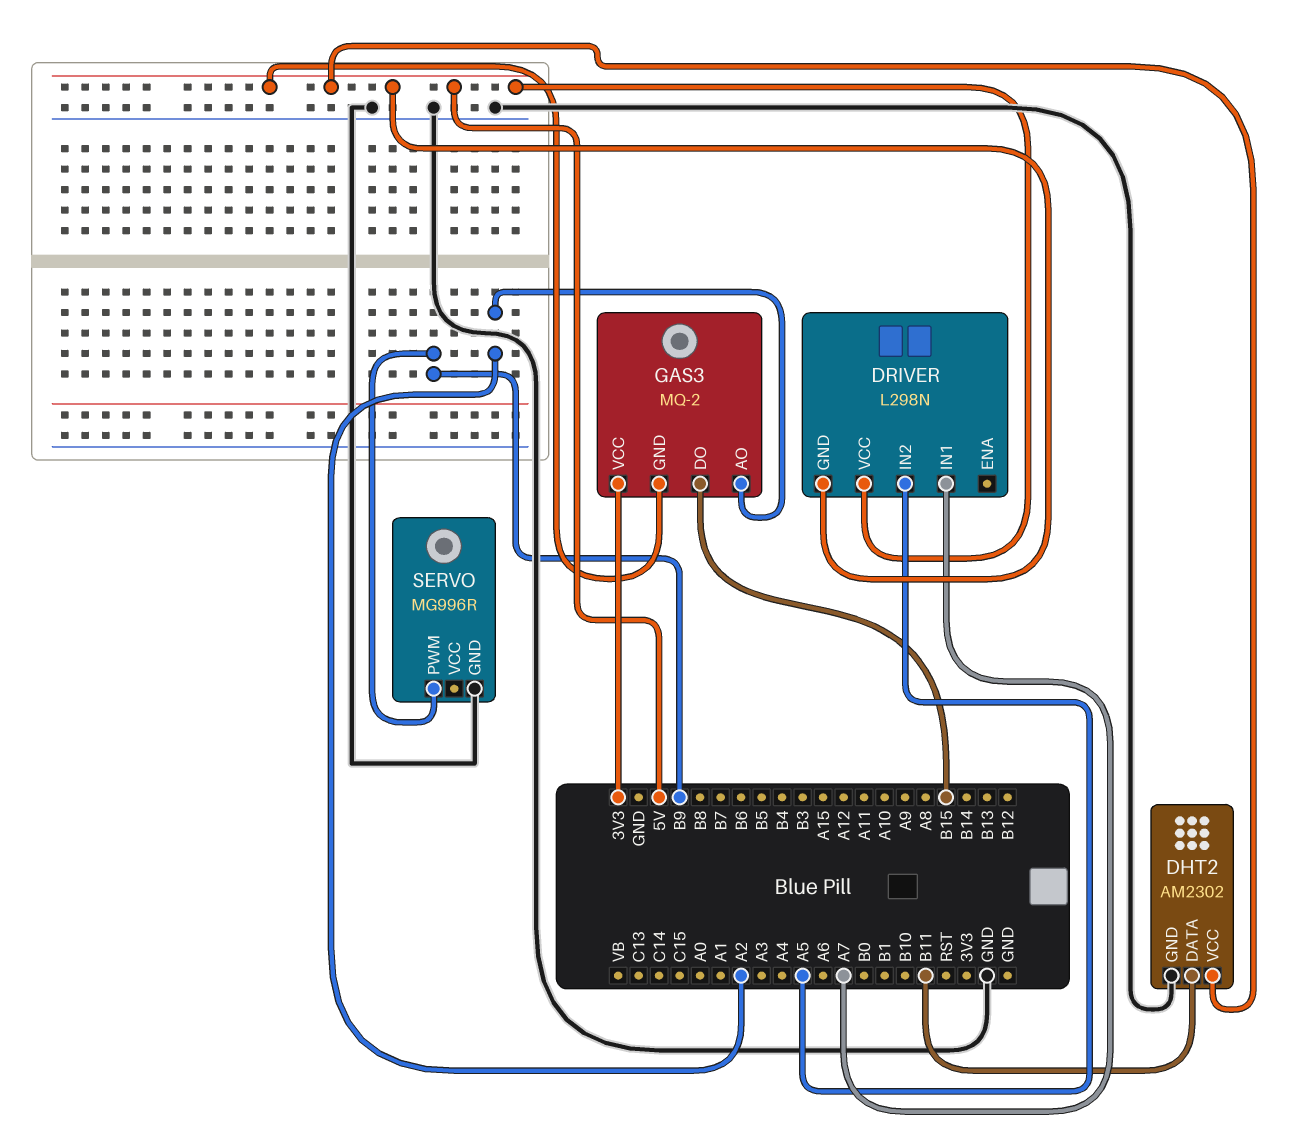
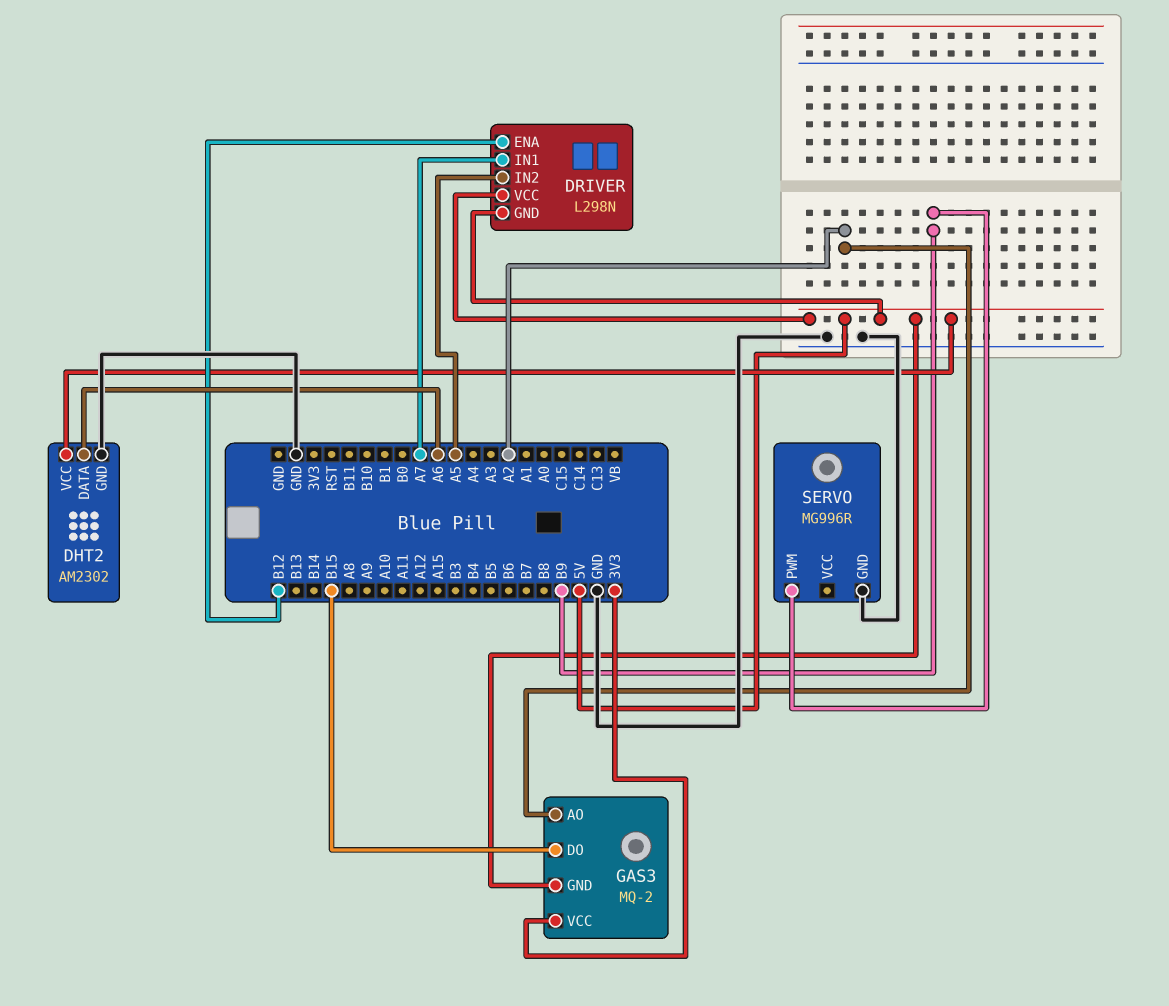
DHT2 pin DATA: B11 -> A6
DRIVER pin ENA: none -> B12

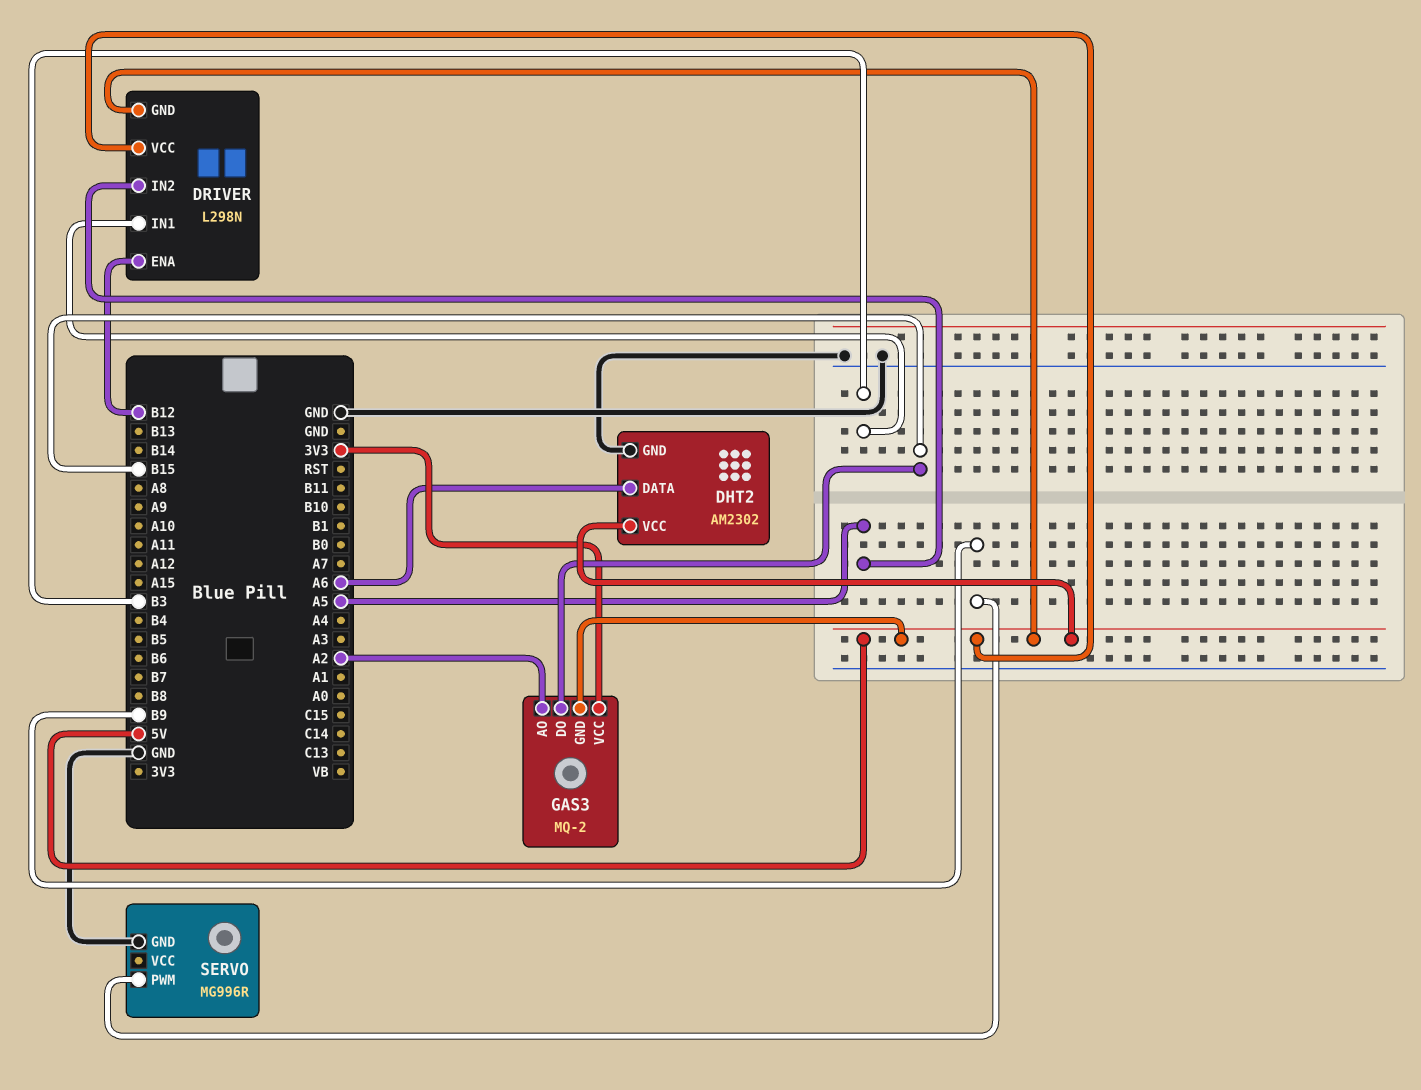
DRIVER pin IN1: A7 -> B3

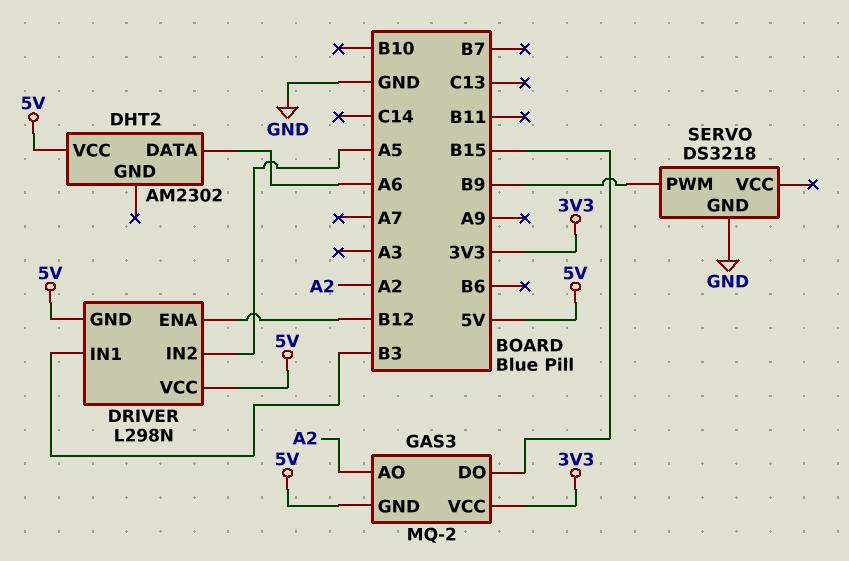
DHT2 pin GND: GND -> none
SERVO: MG996R -> DS3218

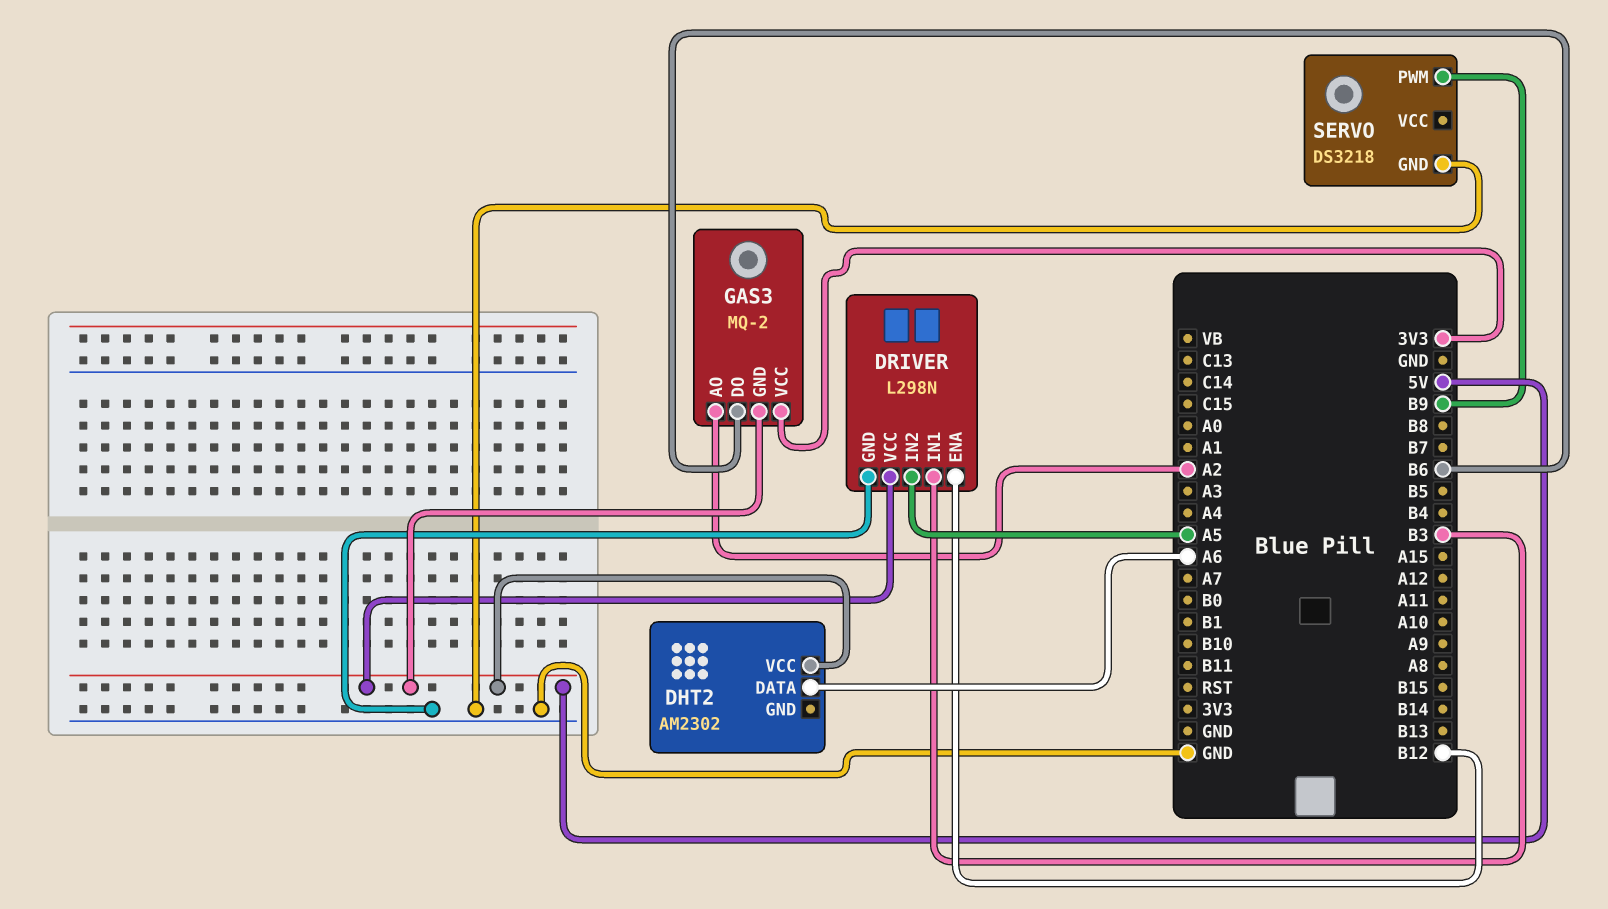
DRIVER pin GND: 5V -> GND
GAS3 pin DO: B15 -> B6

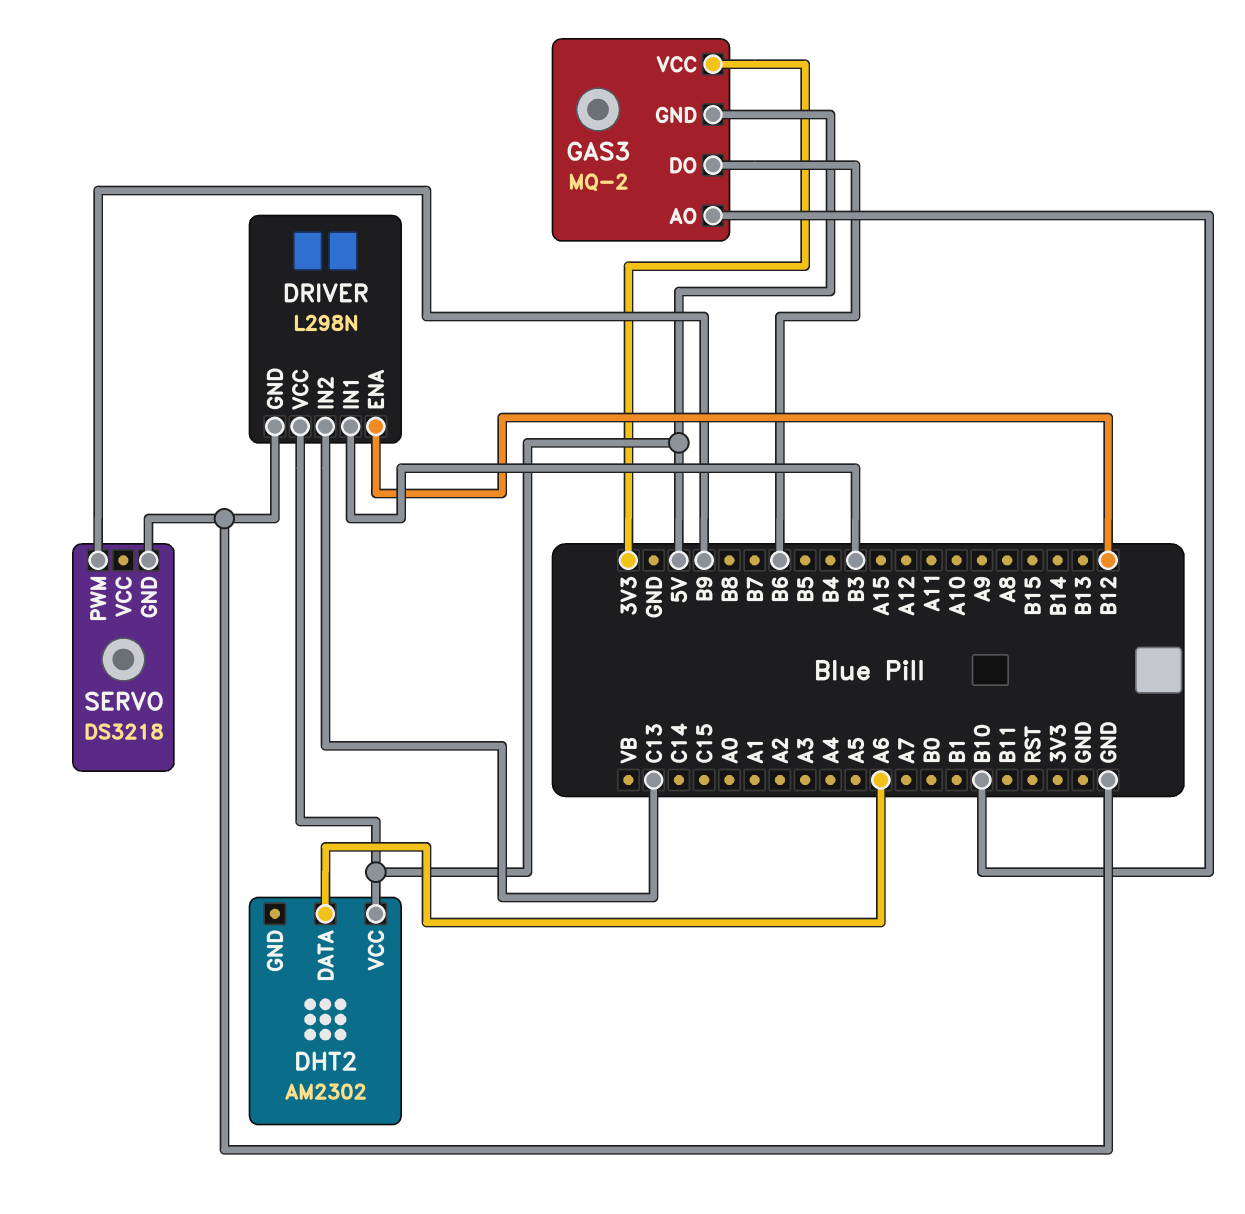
DRIVER pin IN2: A5 -> C13
GAS3 pin AO: A2 -> B10

